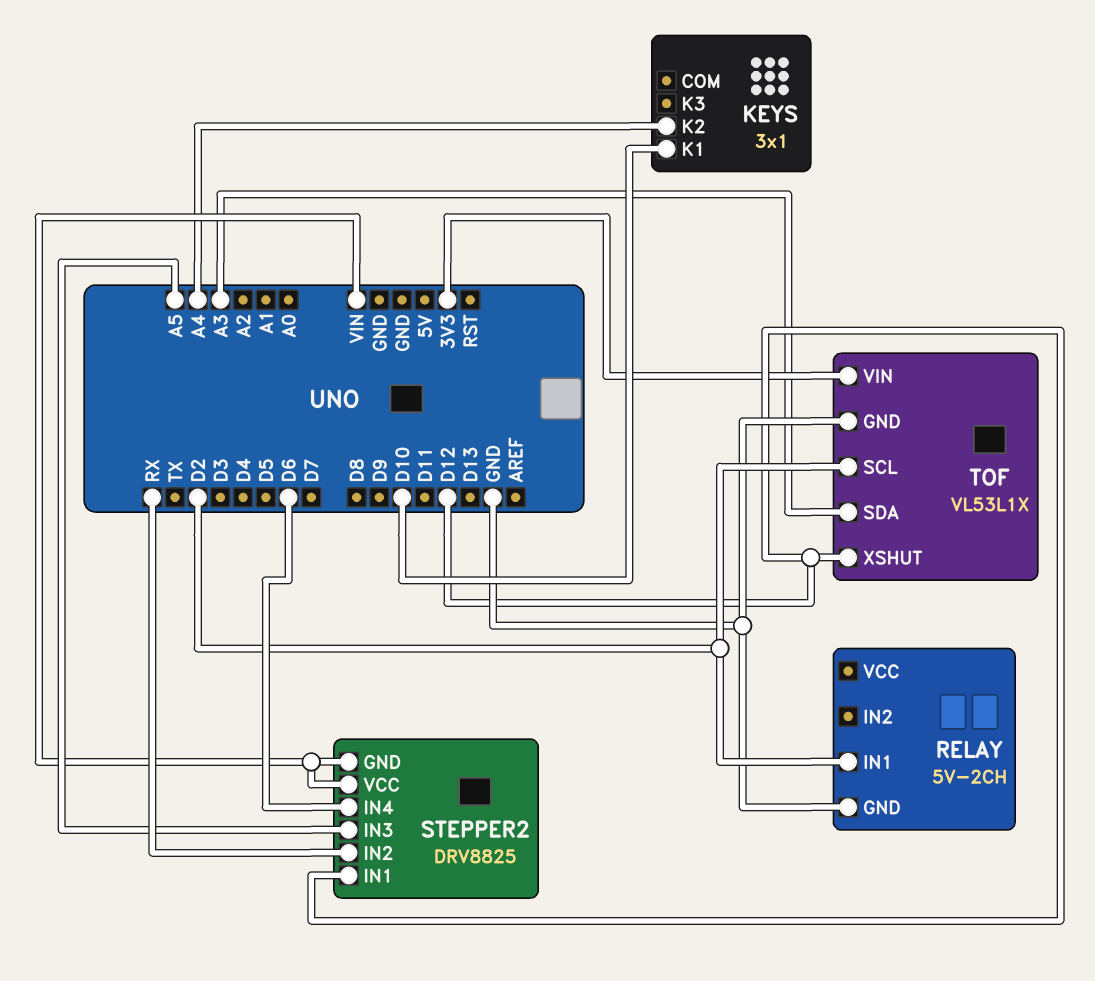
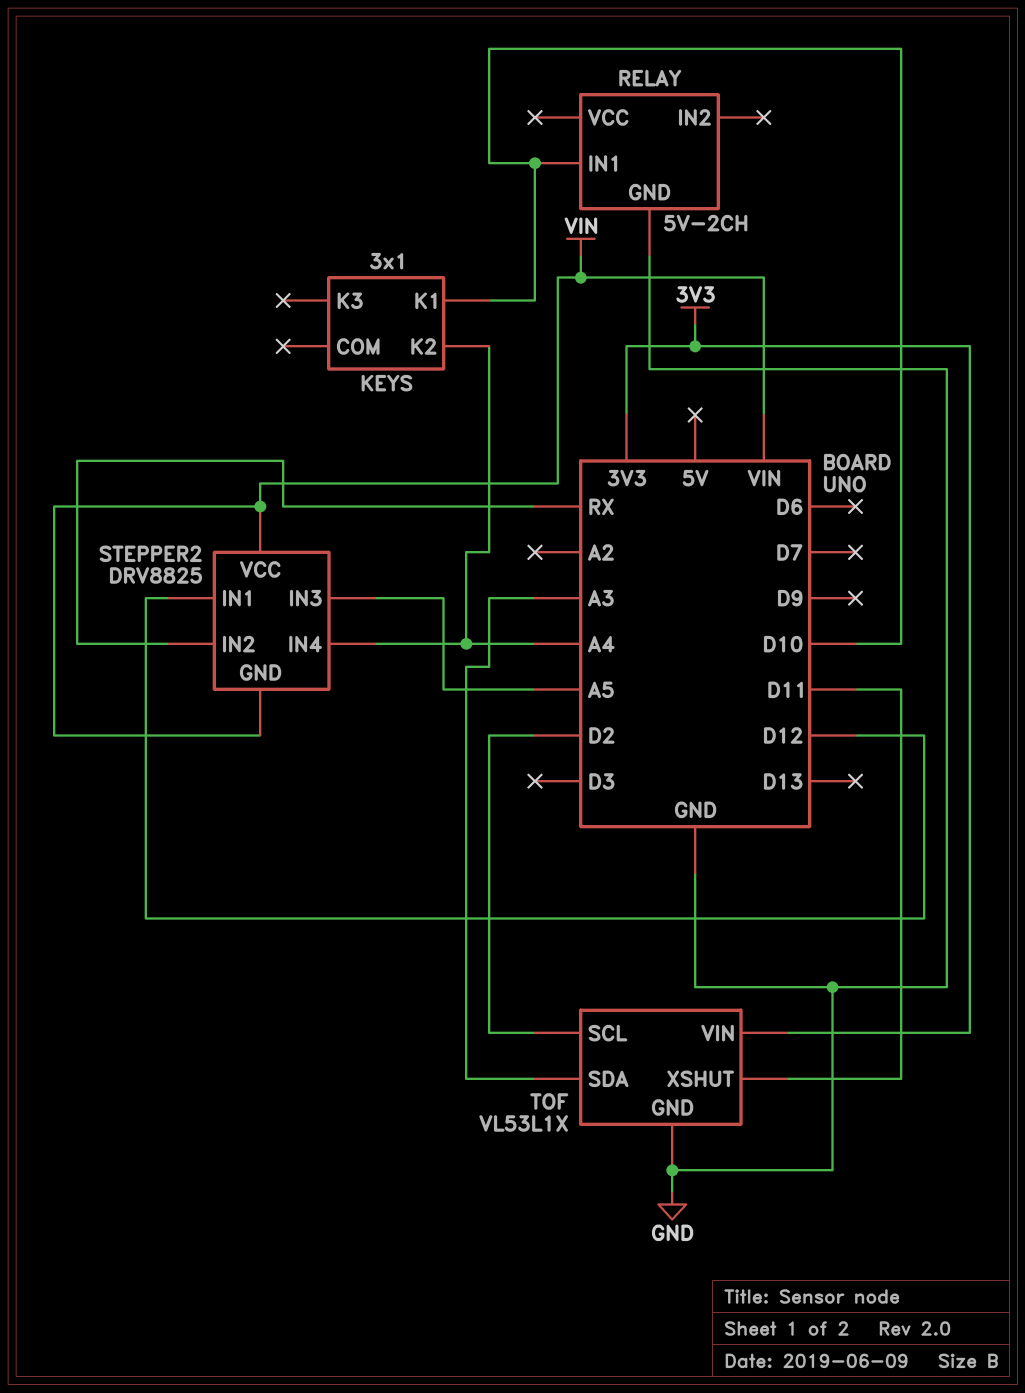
RELAY pin IN1: D2 -> D10
STEPPER2 pin IN4: D6 -> A4
TOF pin XSHUT: D12 -> D11

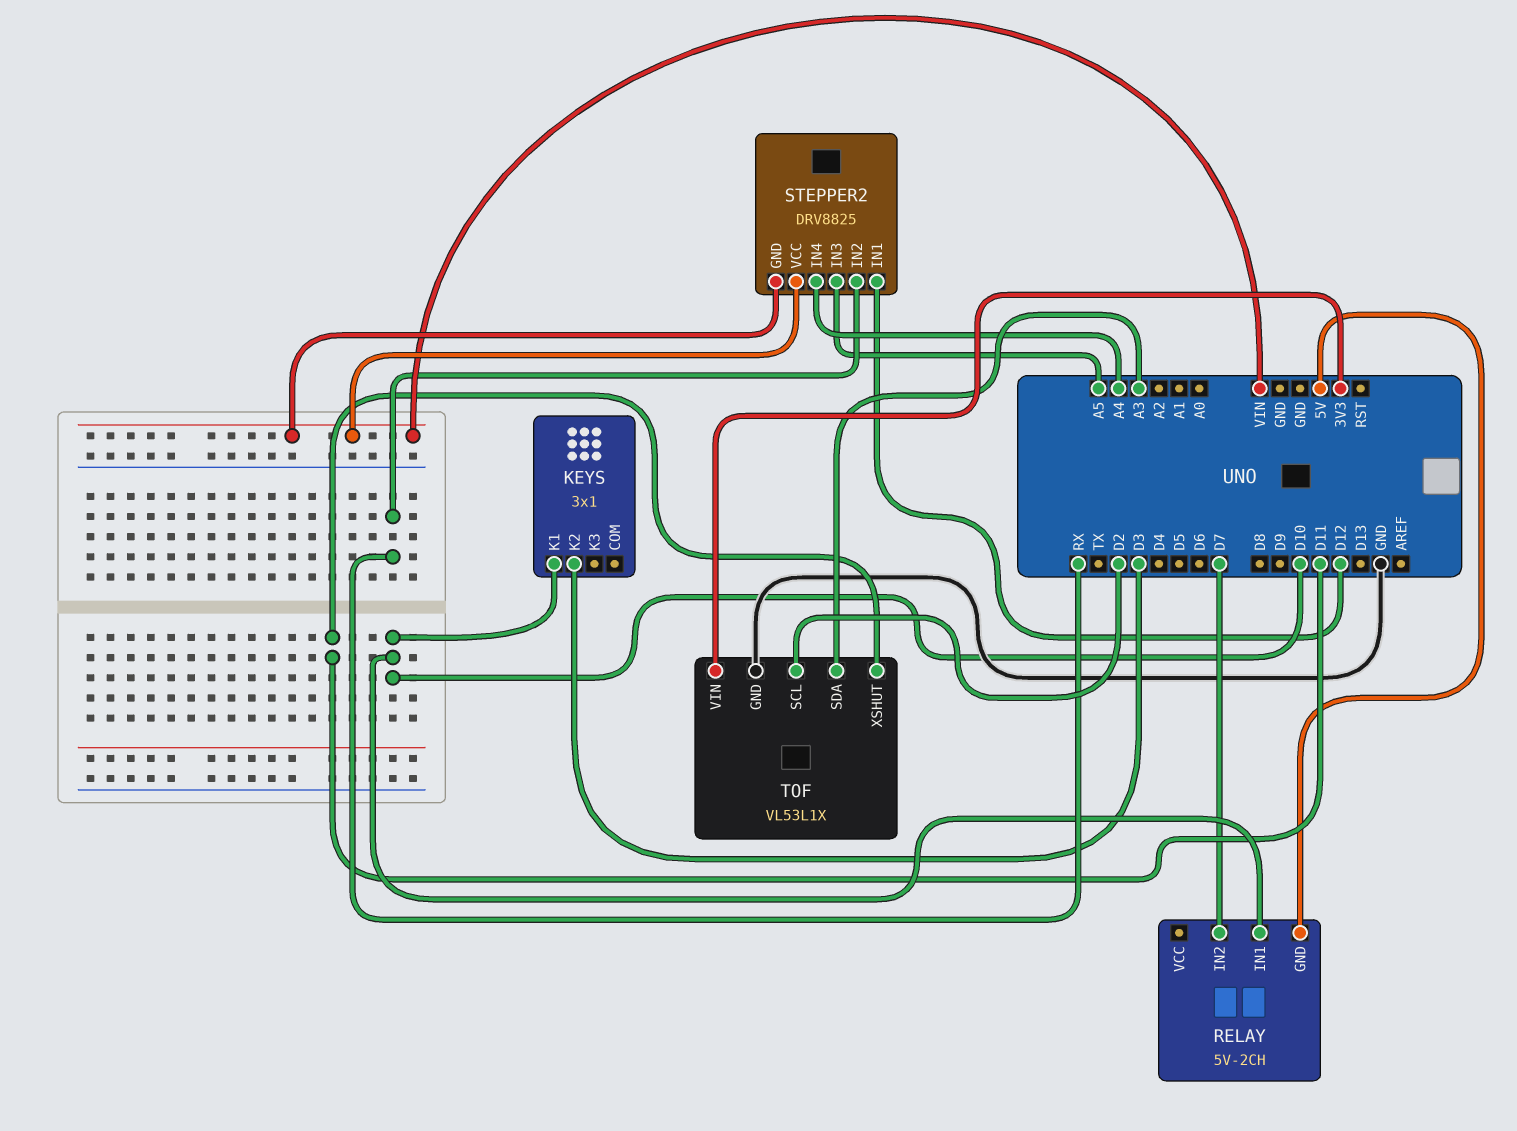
KEYS pin K2: A4 -> D3
RELAY pin GND: GND -> 5V
RELAY pin IN2: none -> D7

